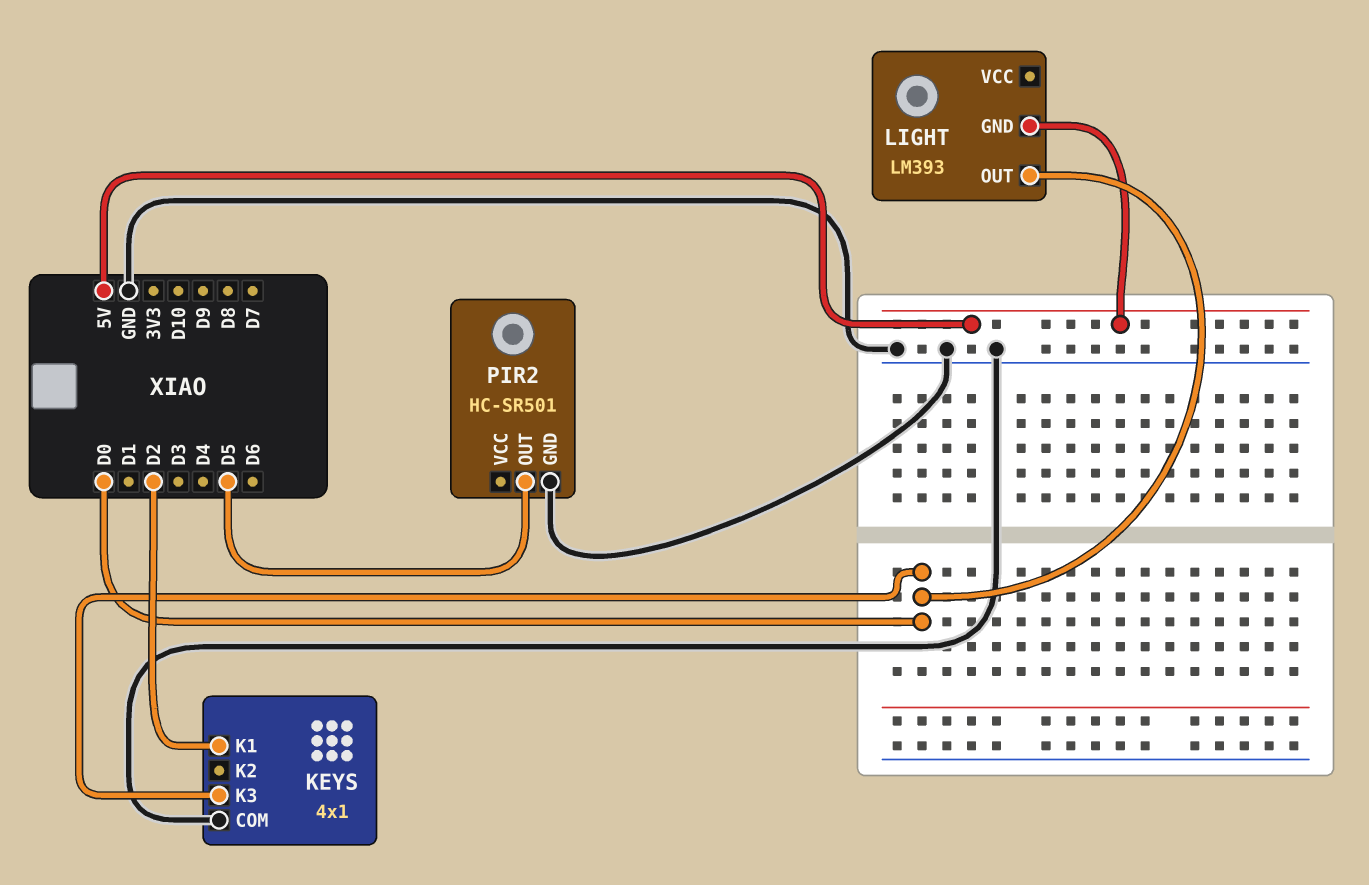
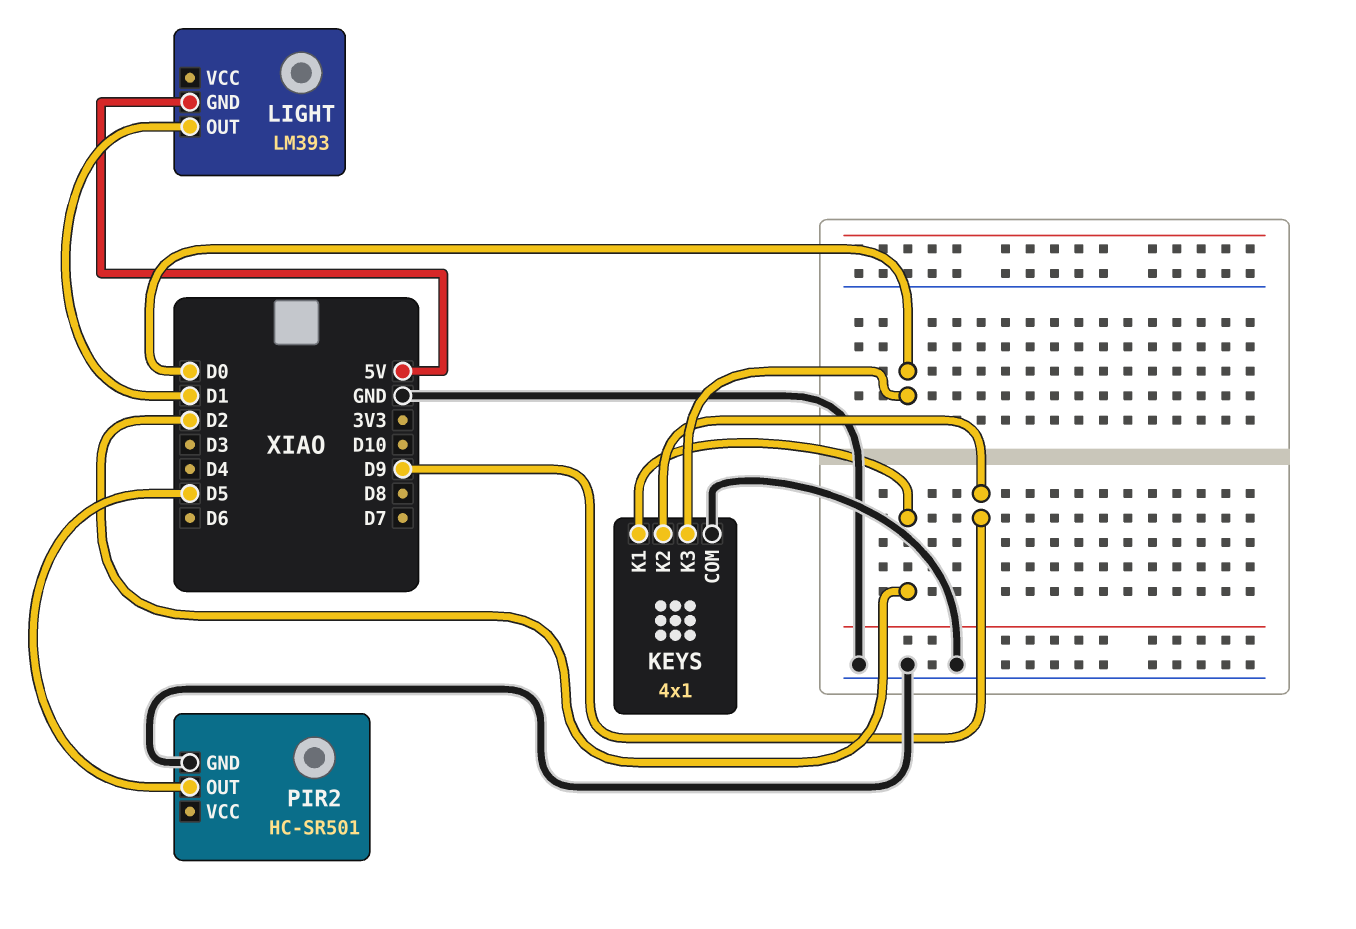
KEYS pin K2: none -> D9
LIGHT pin OUT: D0 -> D1

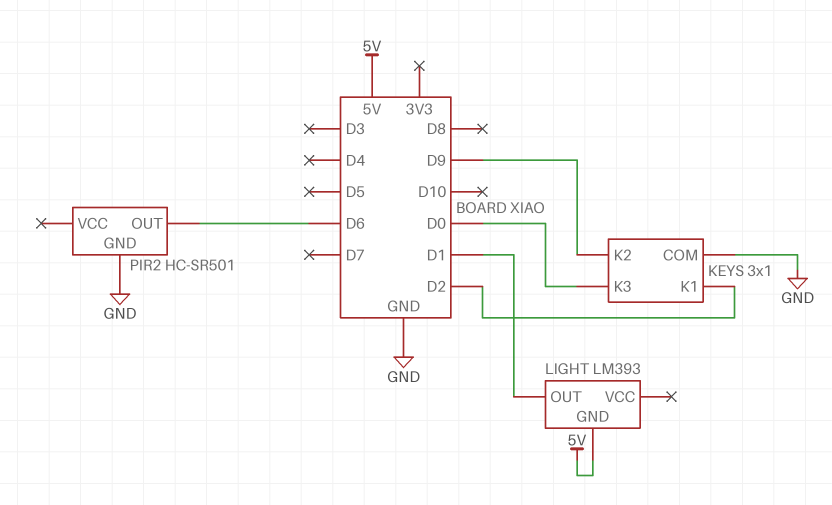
KEYS: 4x1 -> 3x1
PIR2 pin OUT: D5 -> D6

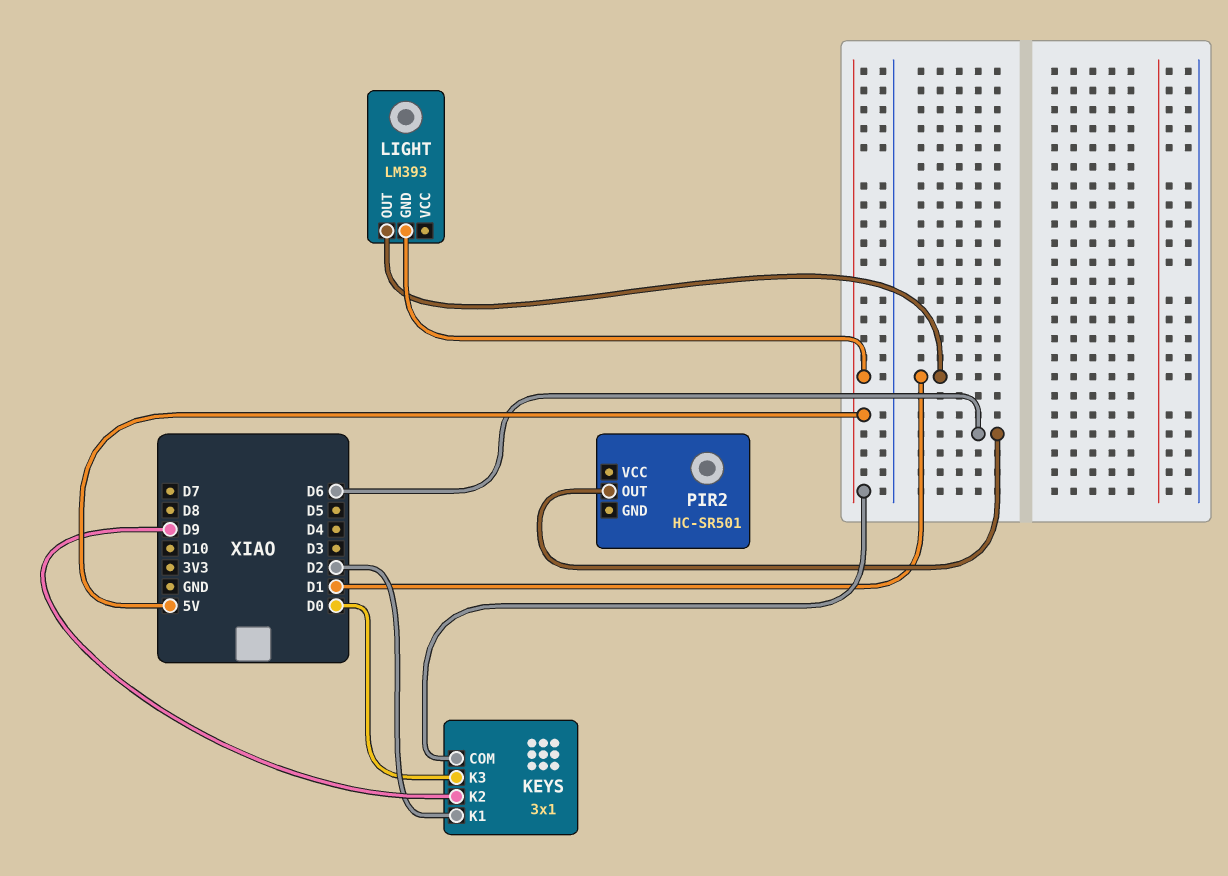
KEYS pin COM: GND -> 5V
PIR2 pin GND: GND -> none

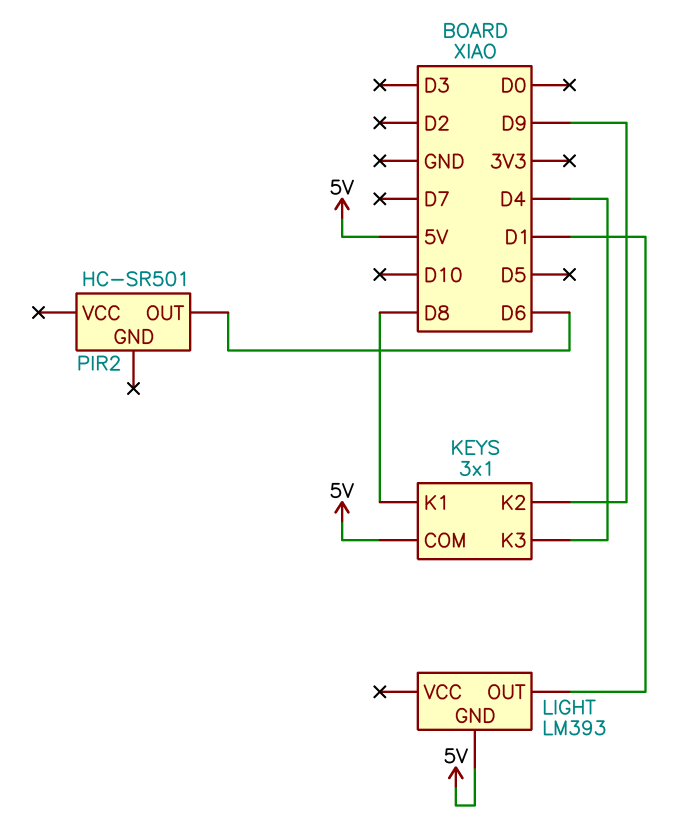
KEYS pin K1: D2 -> D8
KEYS pin K3: D0 -> D4

